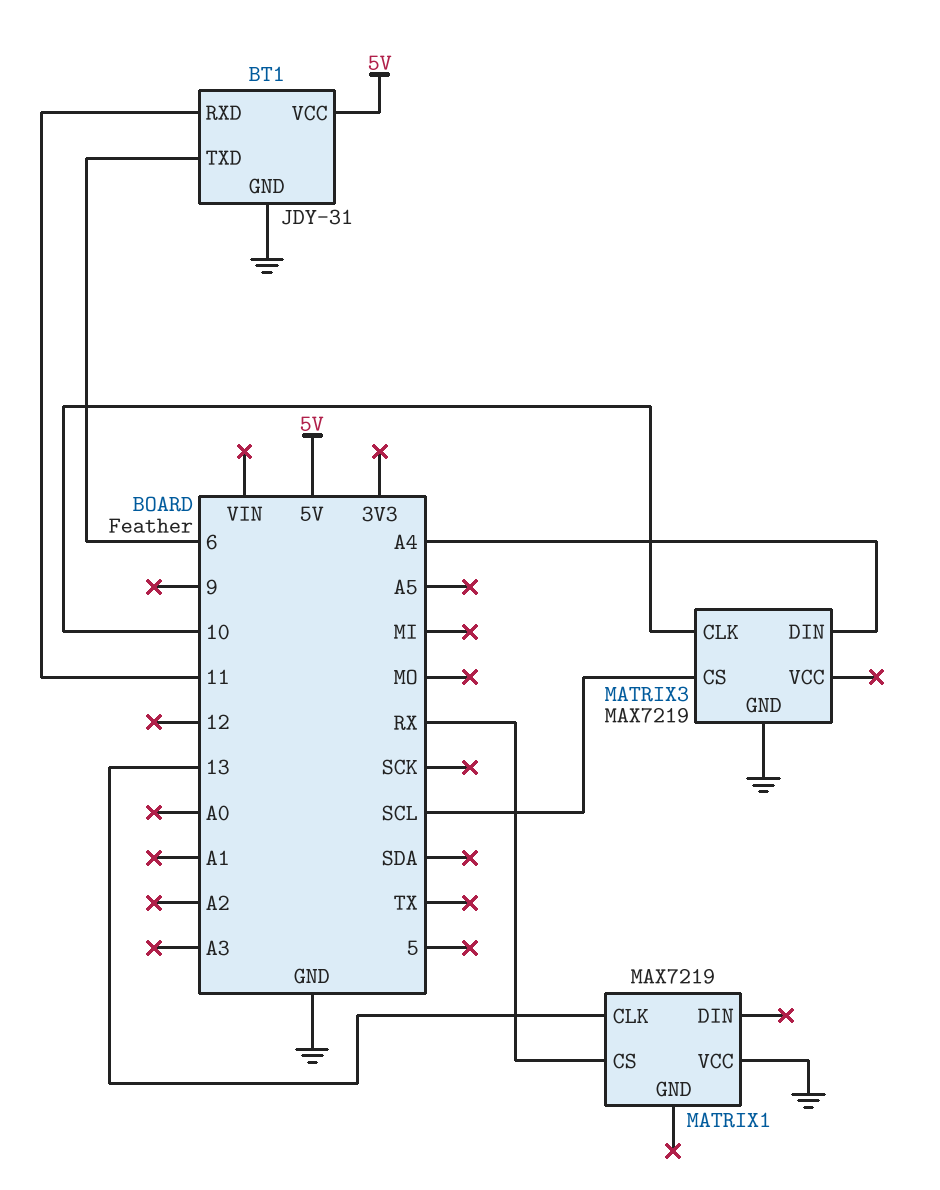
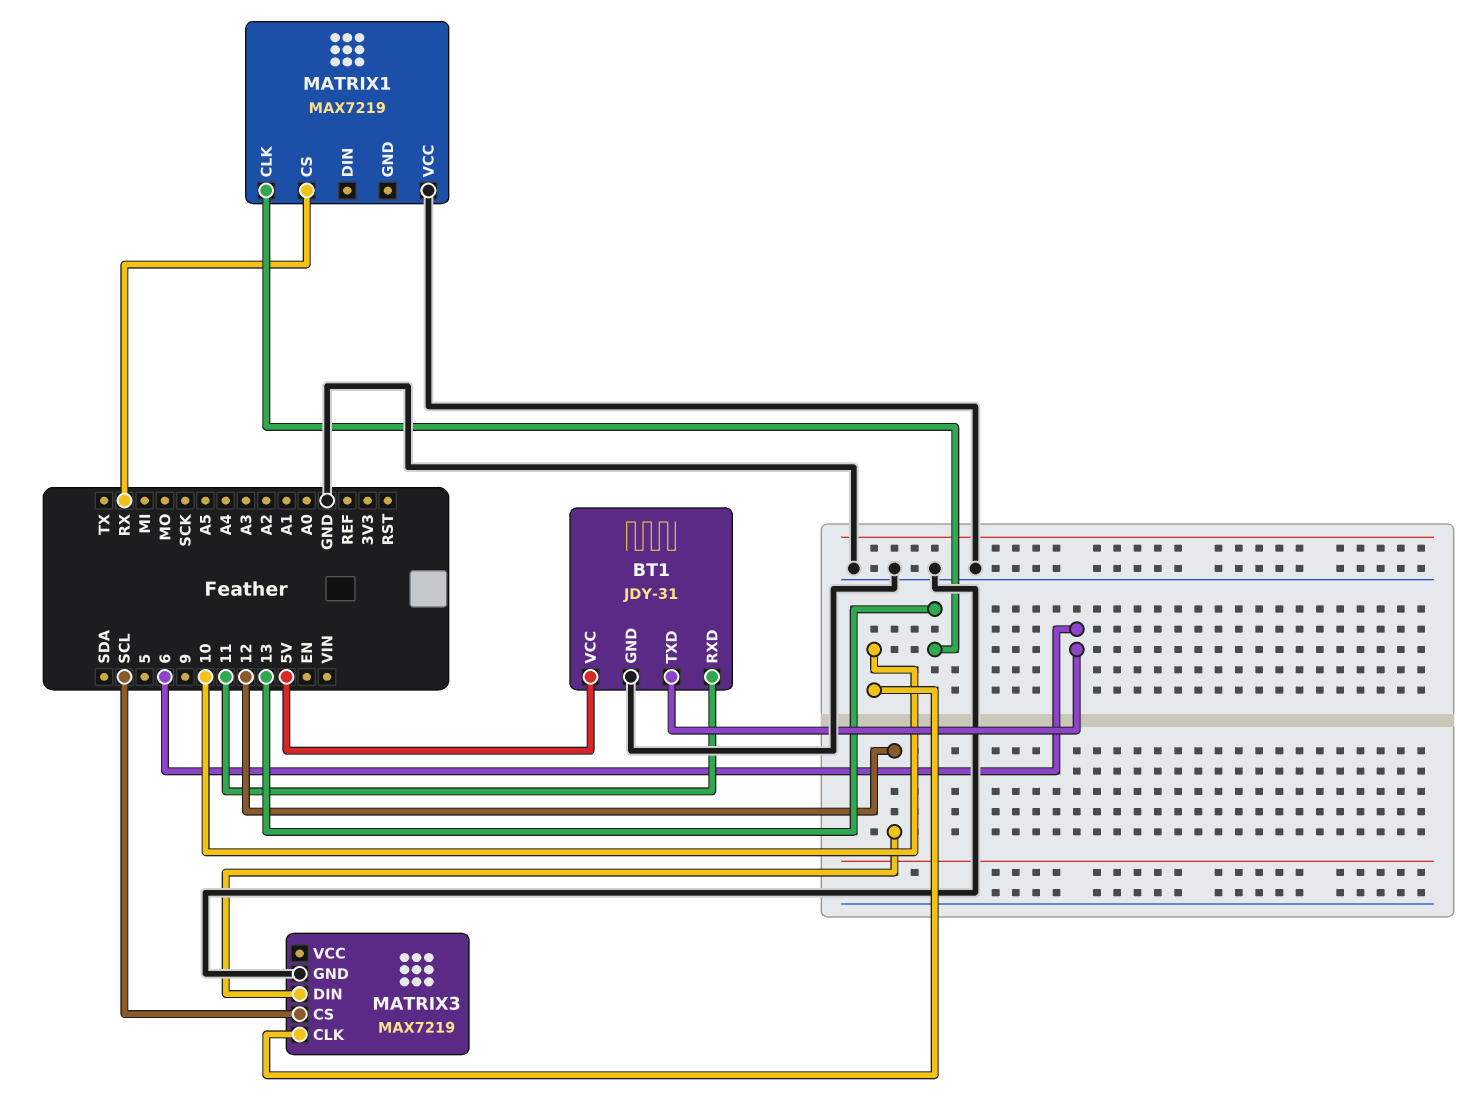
MATRIX3 pin DIN: A4 -> 12

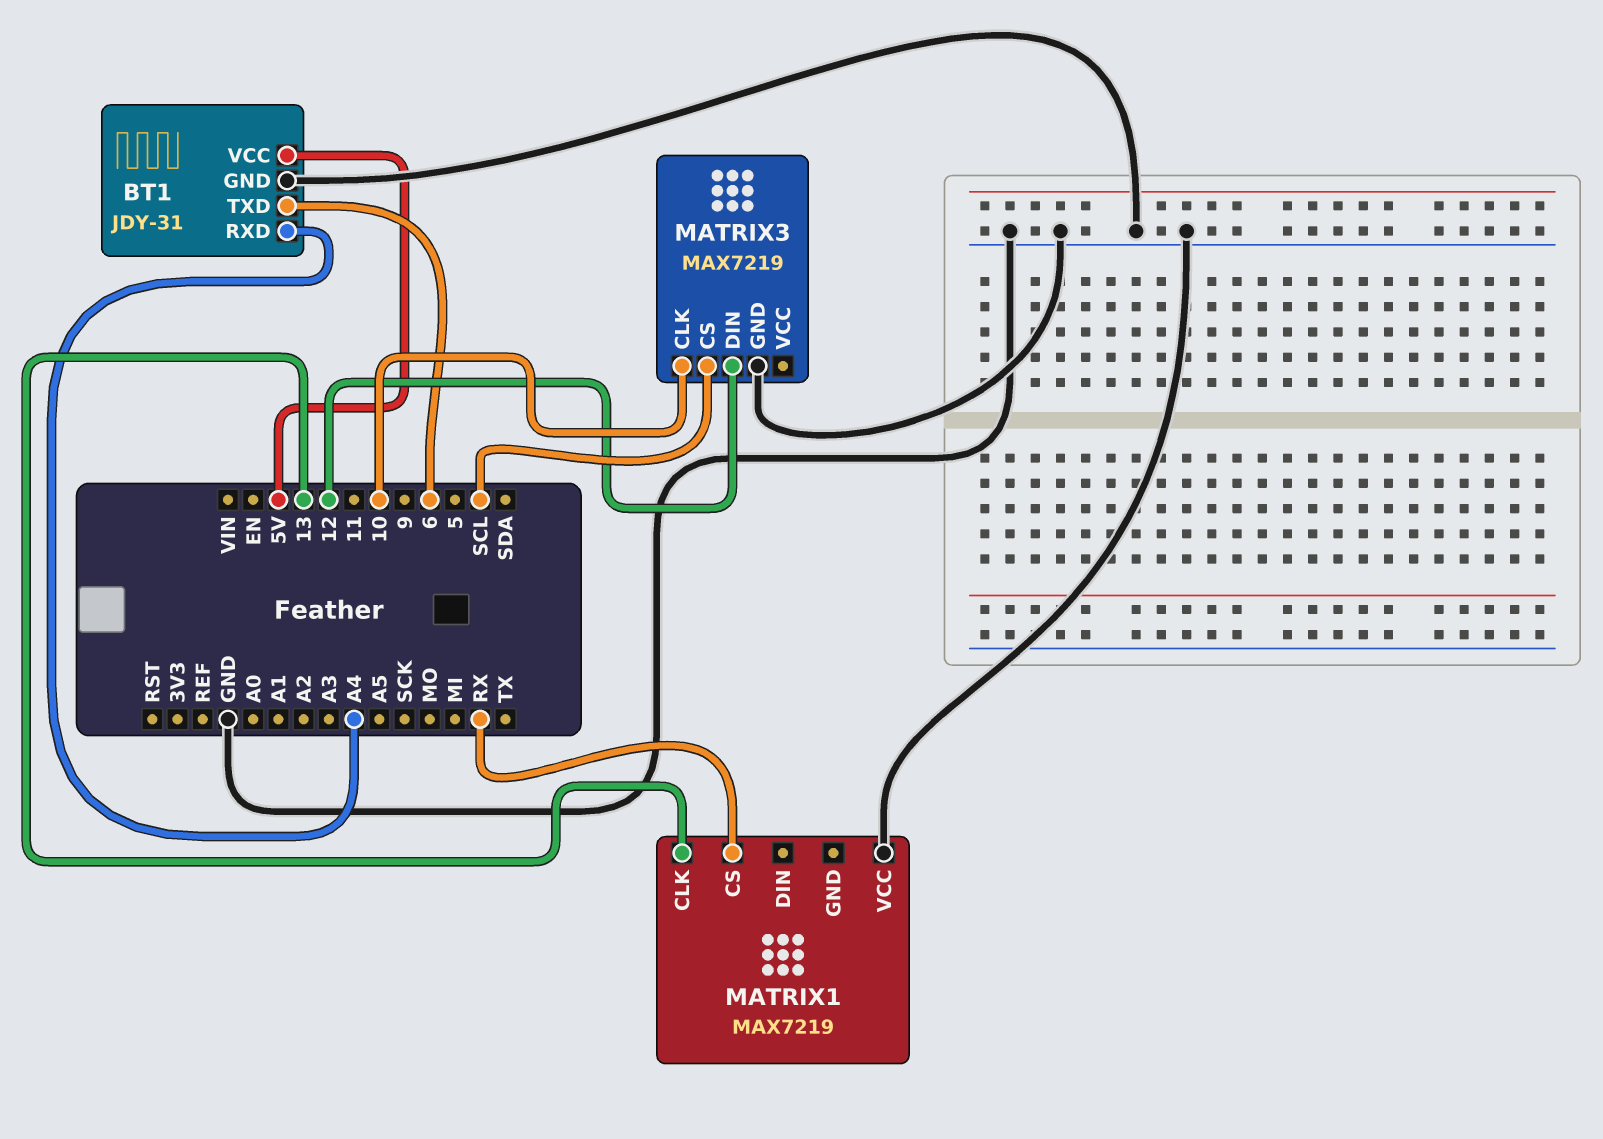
BT1 pin RXD: 11 -> A4

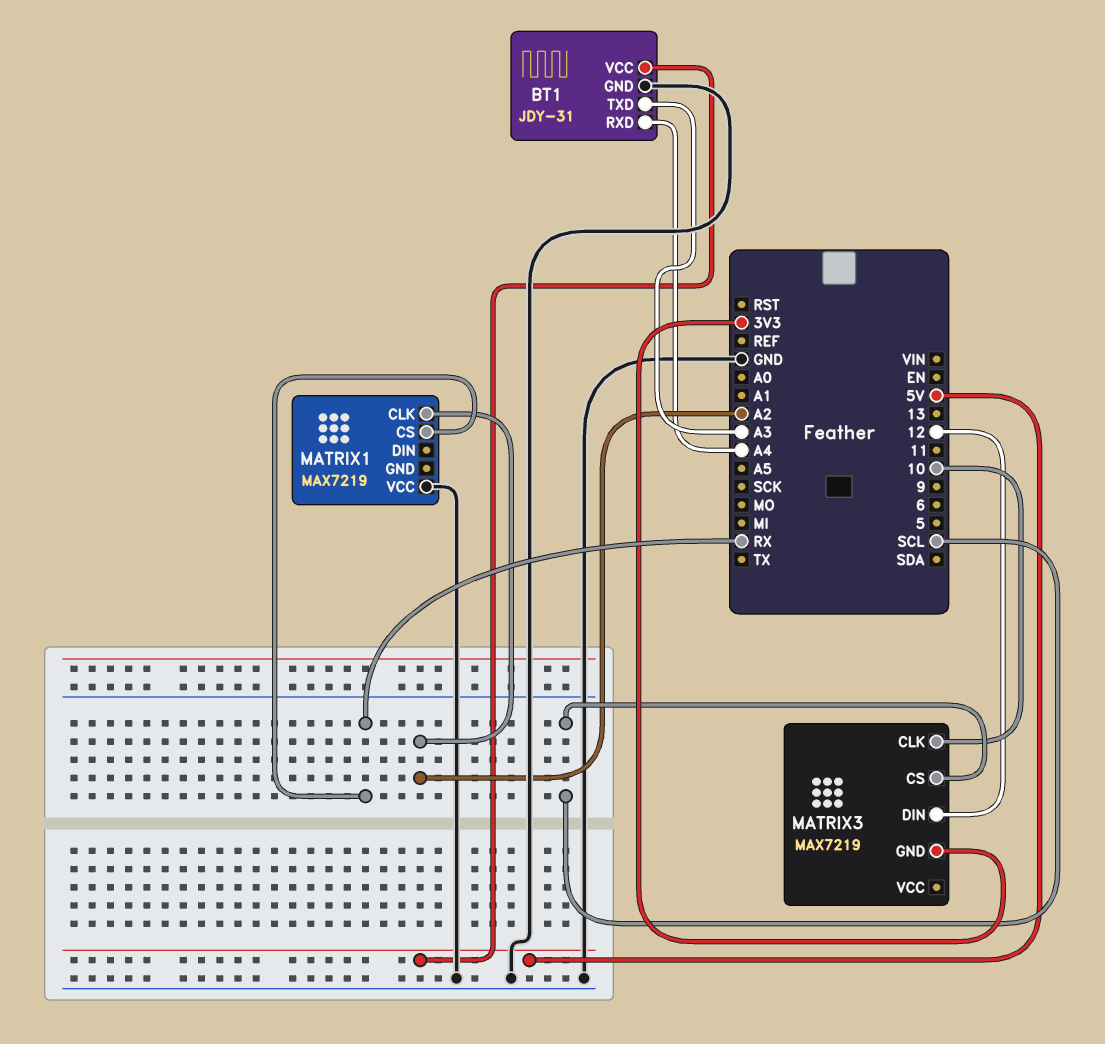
BT1 pin TXD: 6 -> A3
MATRIX1 pin CLK: 13 -> A2
MATRIX3 pin GND: GND -> 3V3

